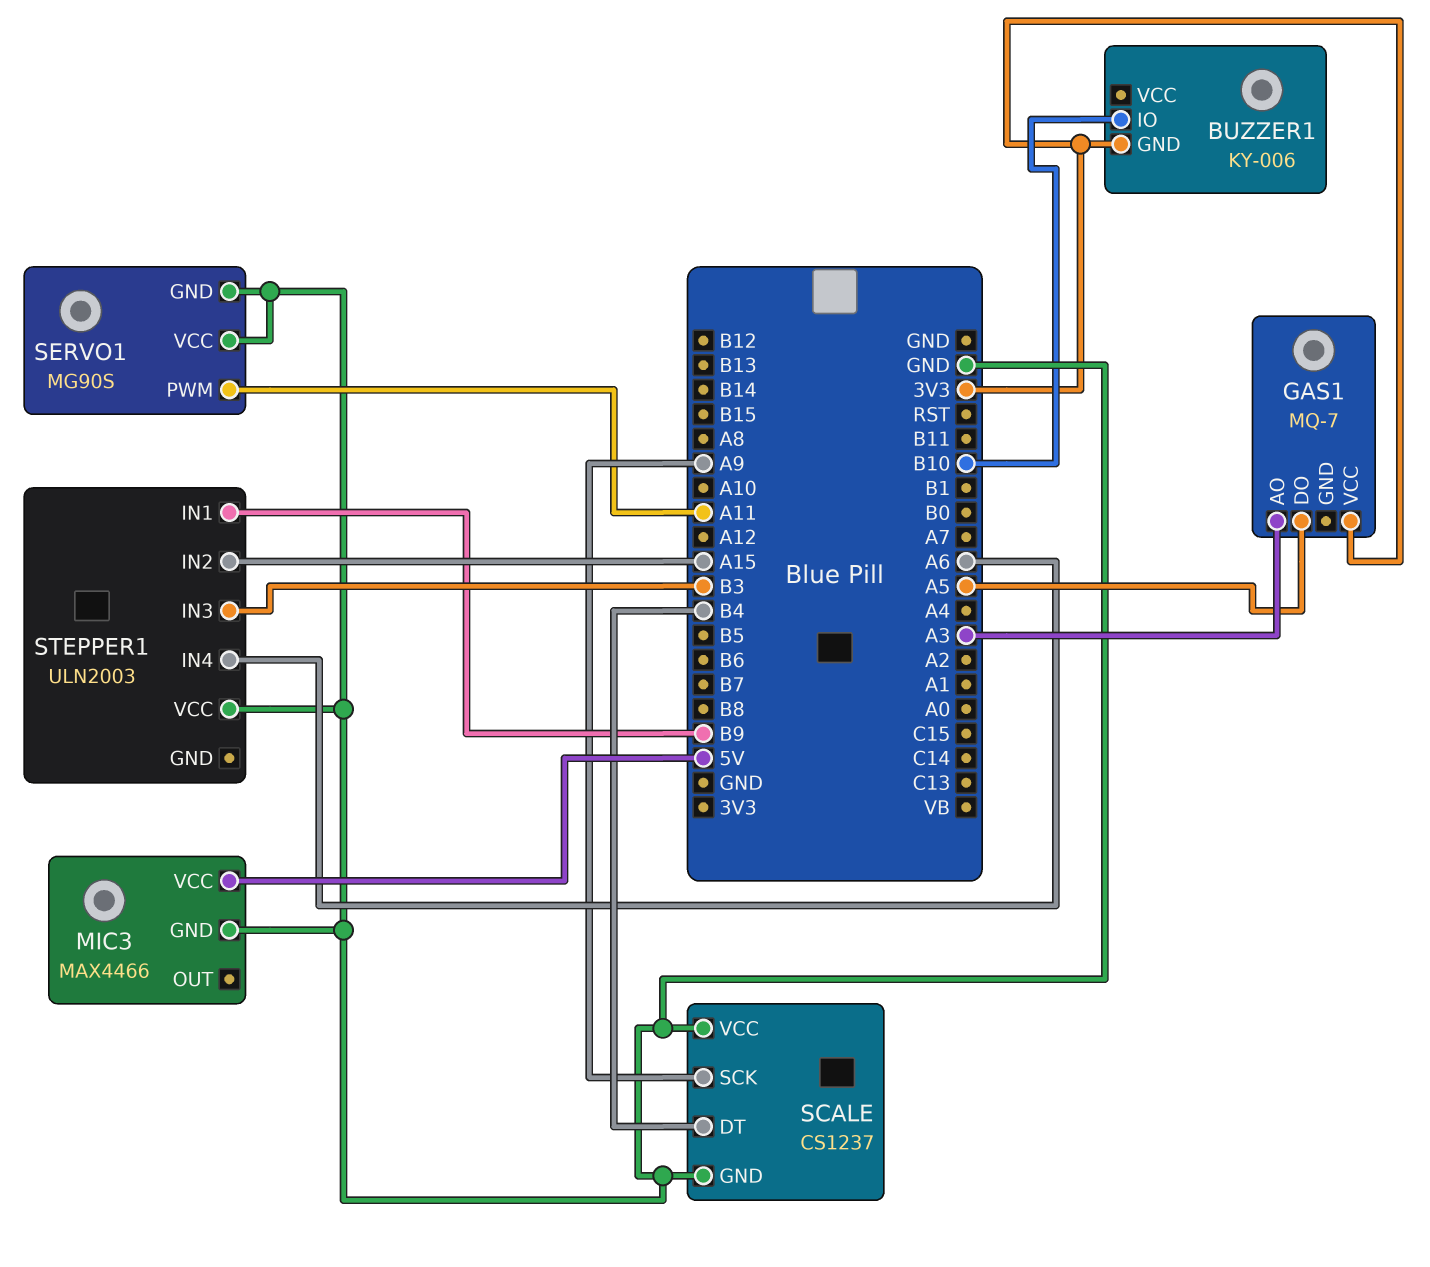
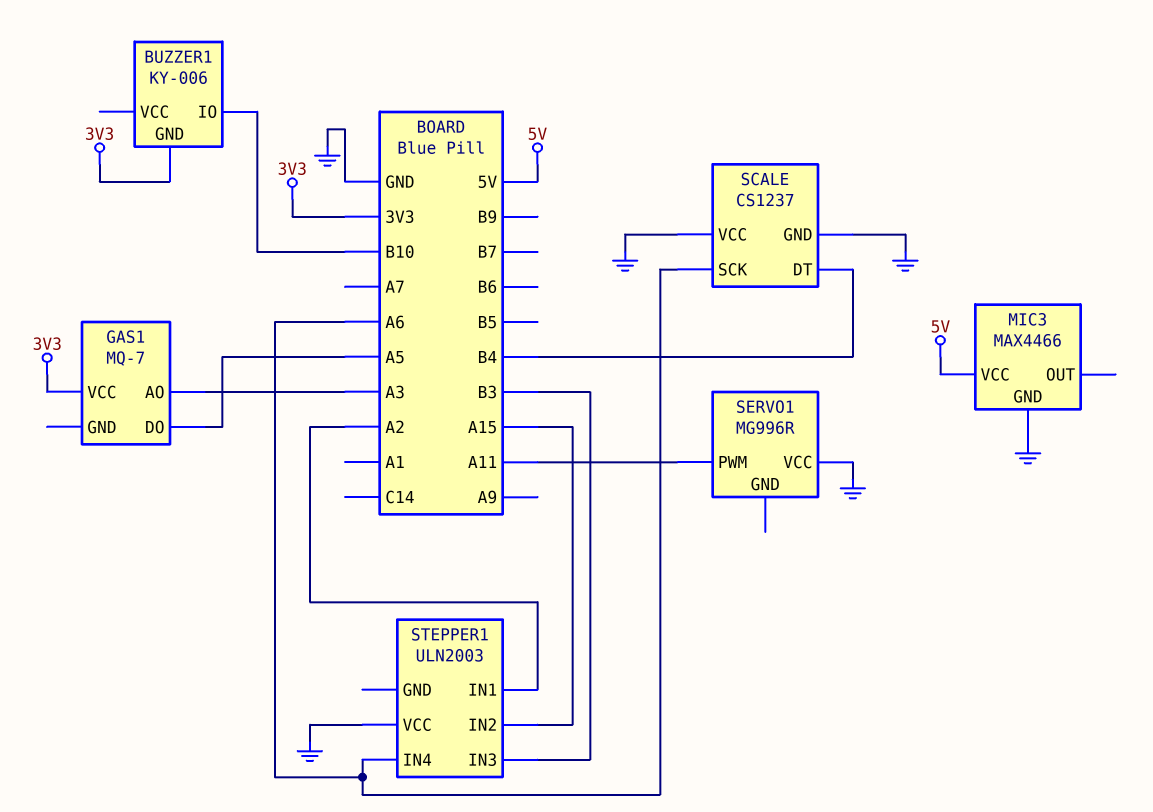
SCALE pin SCK: A9 -> A6
SERVO1: MG90S -> MG996R
SERVO1 pin GND: GND -> none
STEPPER1 pin IN1: B9 -> A2

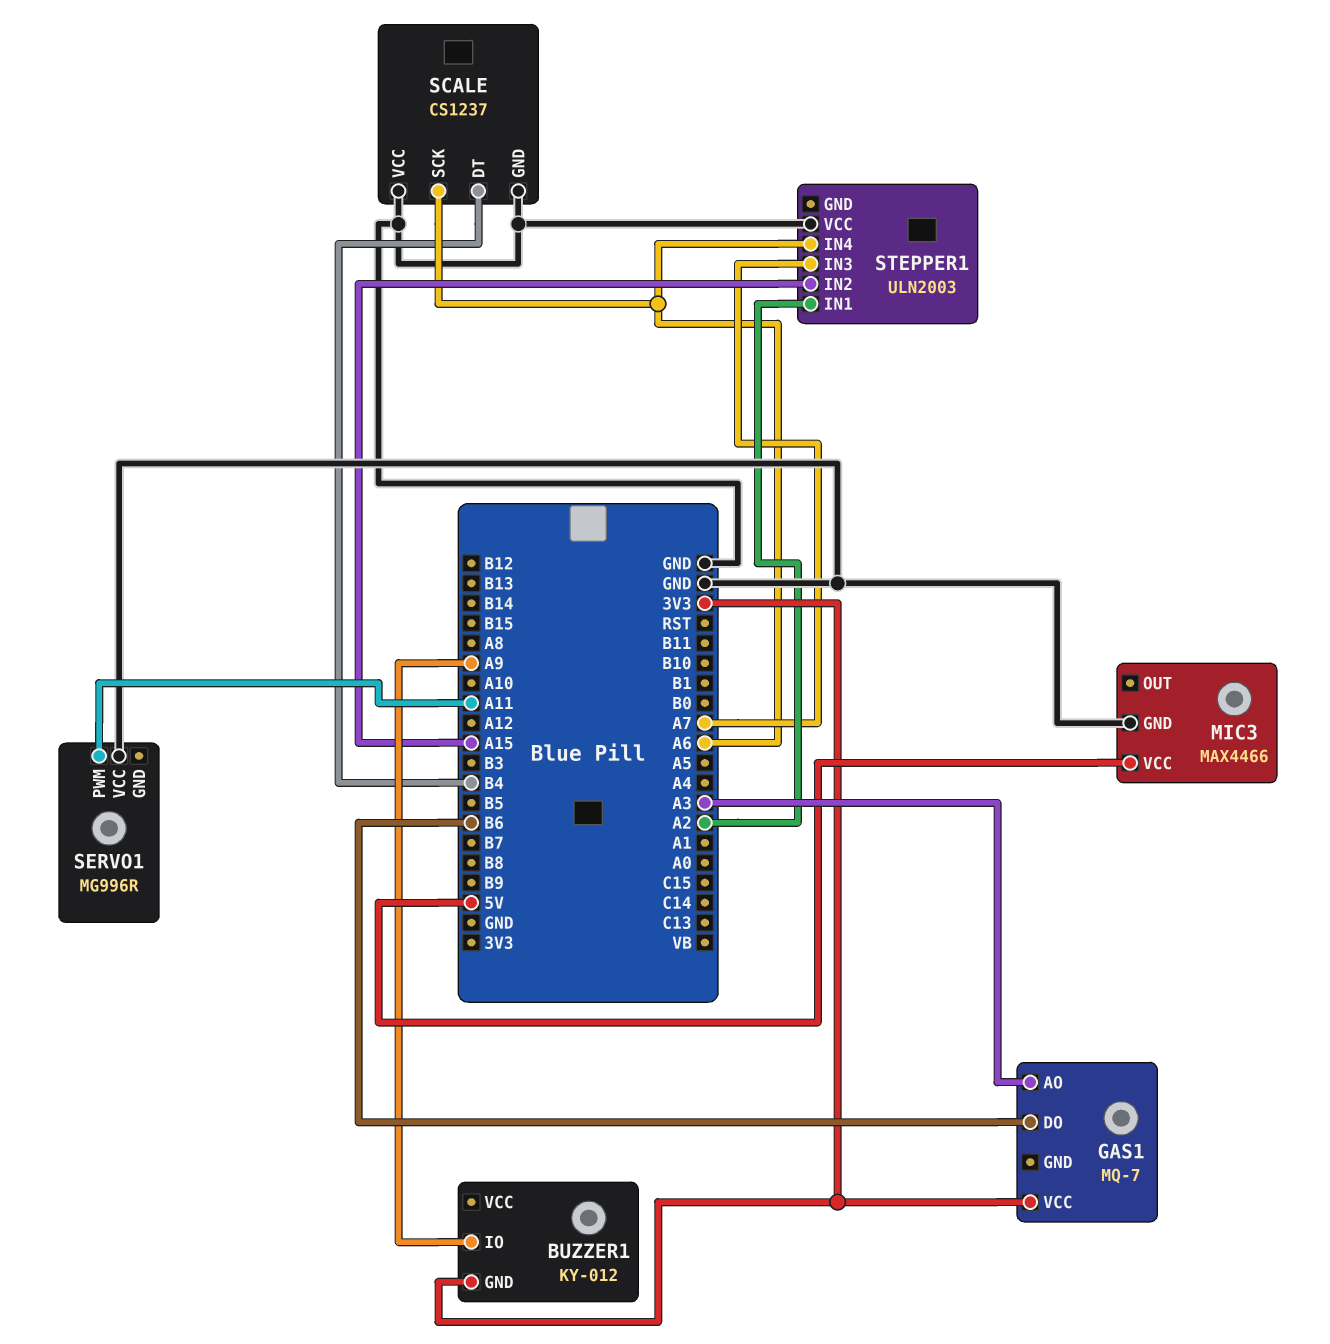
BUZZER1: KY-006 -> KY-012
BUZZER1 pin IO: B10 -> A9
GAS1 pin DO: A5 -> B6
STEPPER1 pin IN3: B3 -> A7

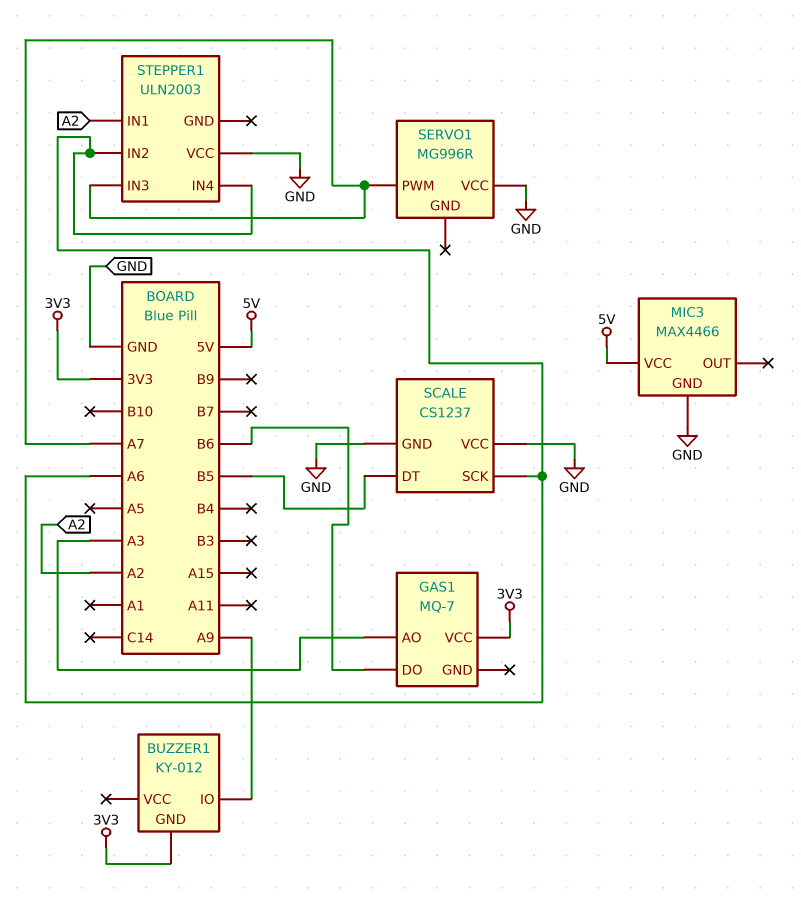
SCALE pin DT: B4 -> B5
SERVO1 pin PWM: A11 -> A7
STEPPER1 pin IN2: A15 -> A6

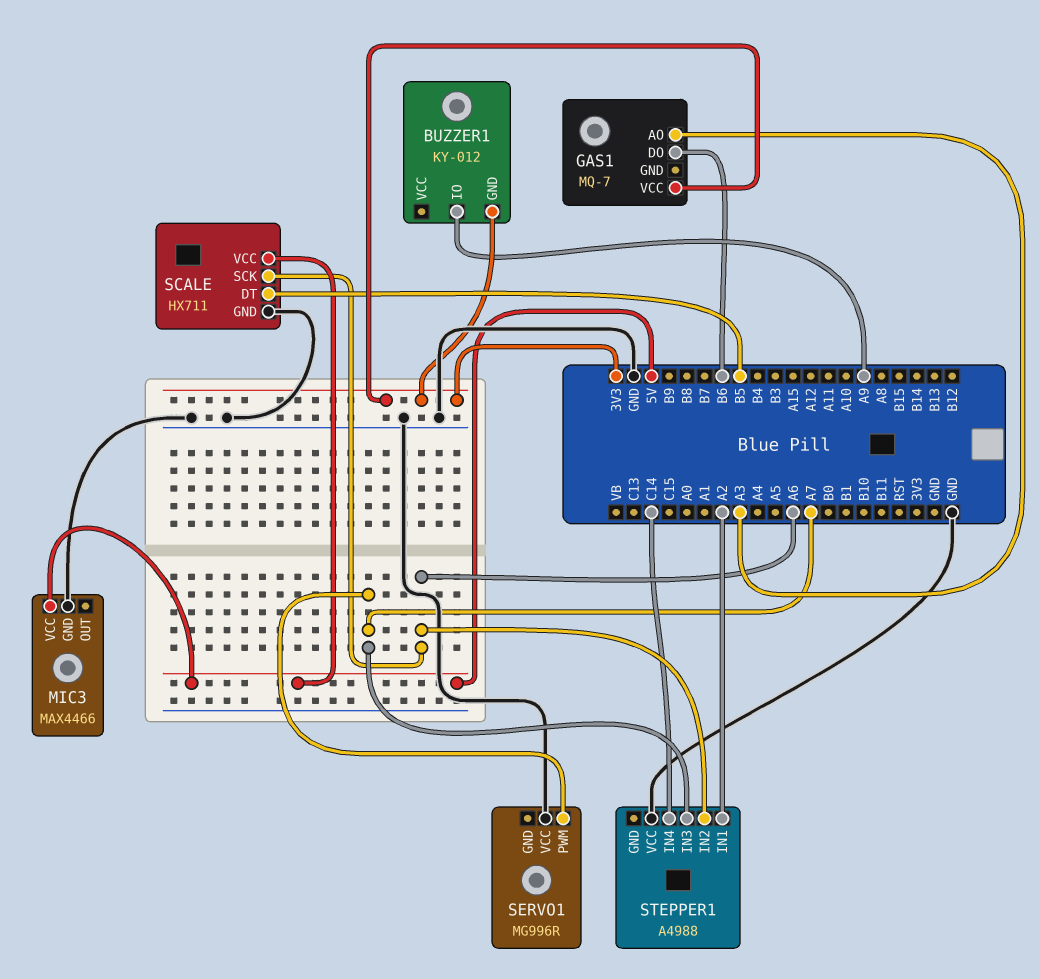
SCALE: CS1237 -> HX711
SCALE pin VCC: GND -> 5V
STEPPER1: ULN2003 -> A4988
STEPPER1 pin IN4: A6 -> C14

